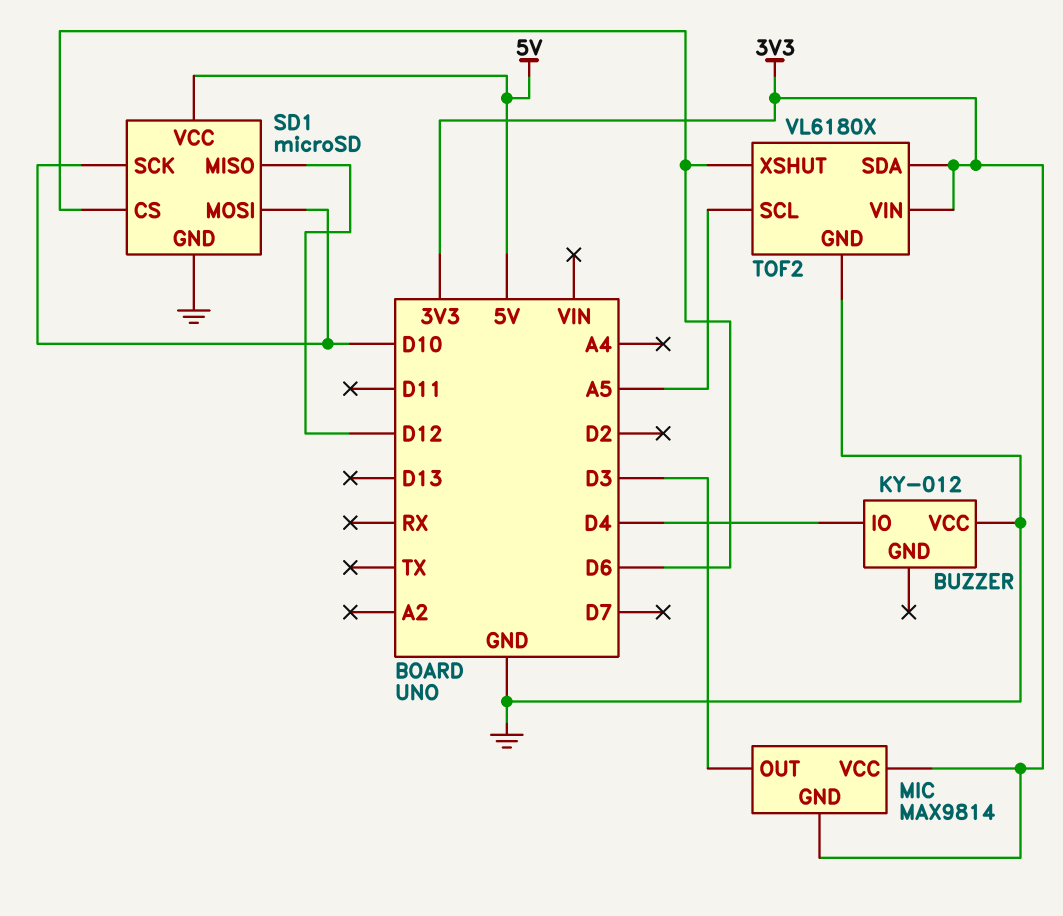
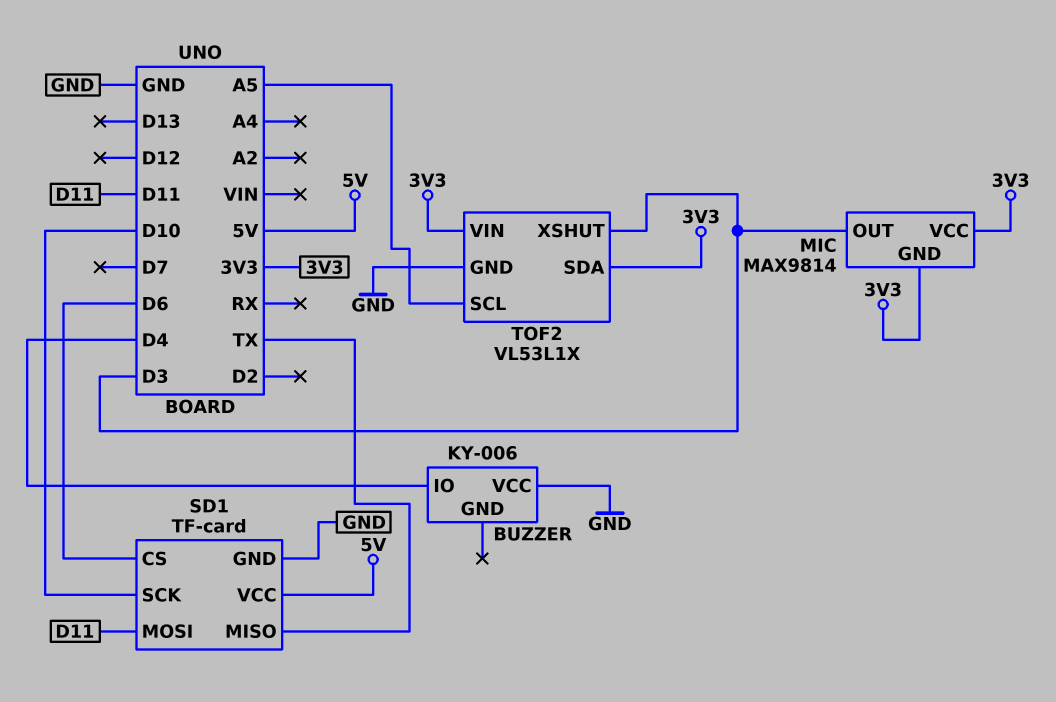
BUZZER: KY-012 -> KY-006
SD1: microSD -> TF-card
SD1 pin MISO: D12 -> TX
SD1 pin MOSI: D10 -> D11
TOF2: VL6180X -> VL53L1X
TOF2 pin XSHUT: D6 -> D3

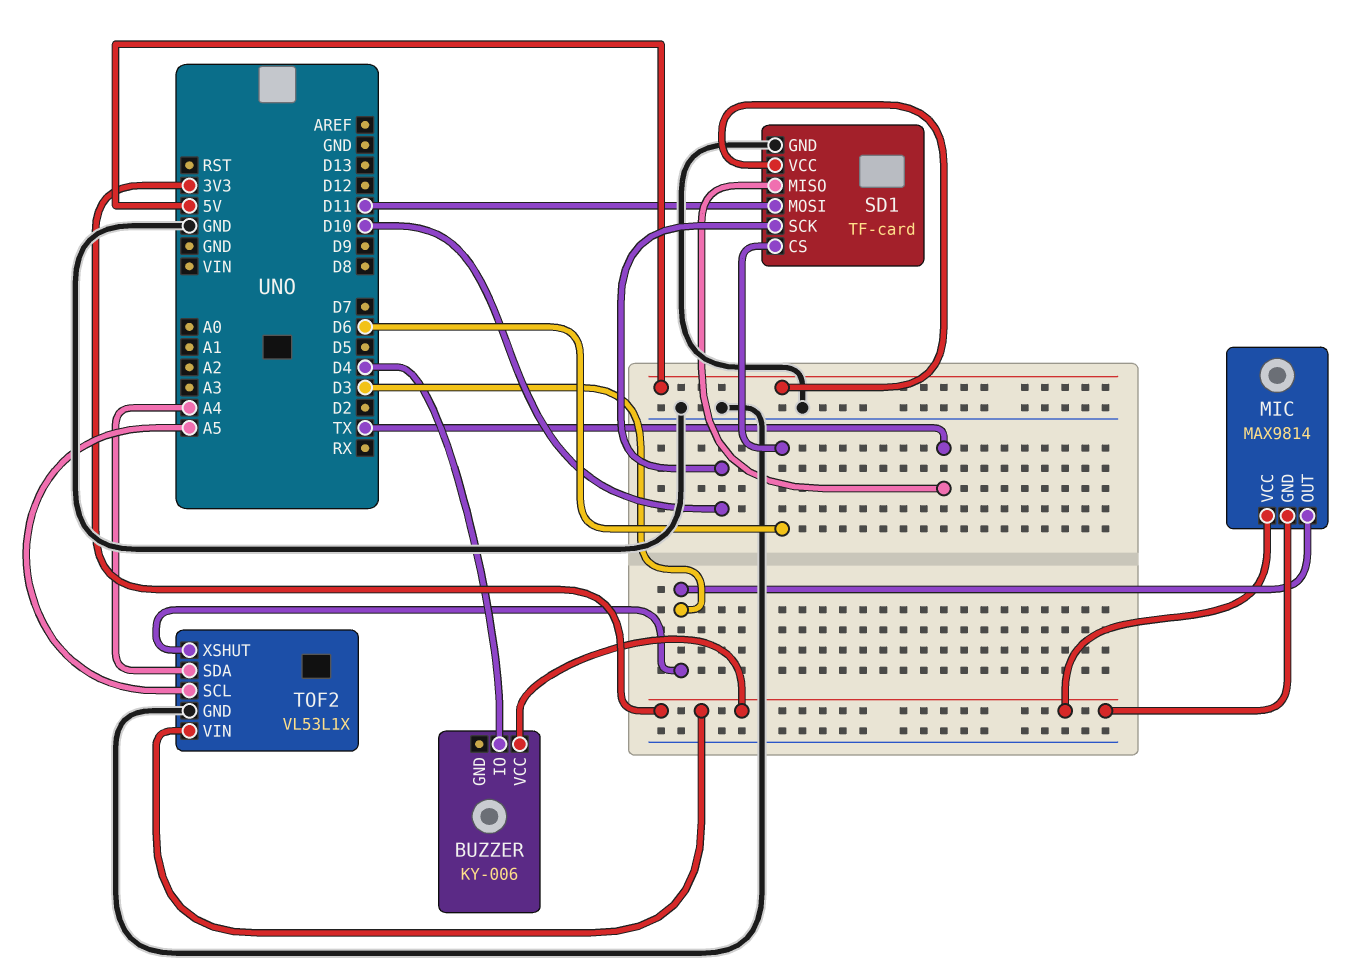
BUZZER pin VCC: GND -> 3V3
TOF2 pin SDA: 3V3 -> A4

